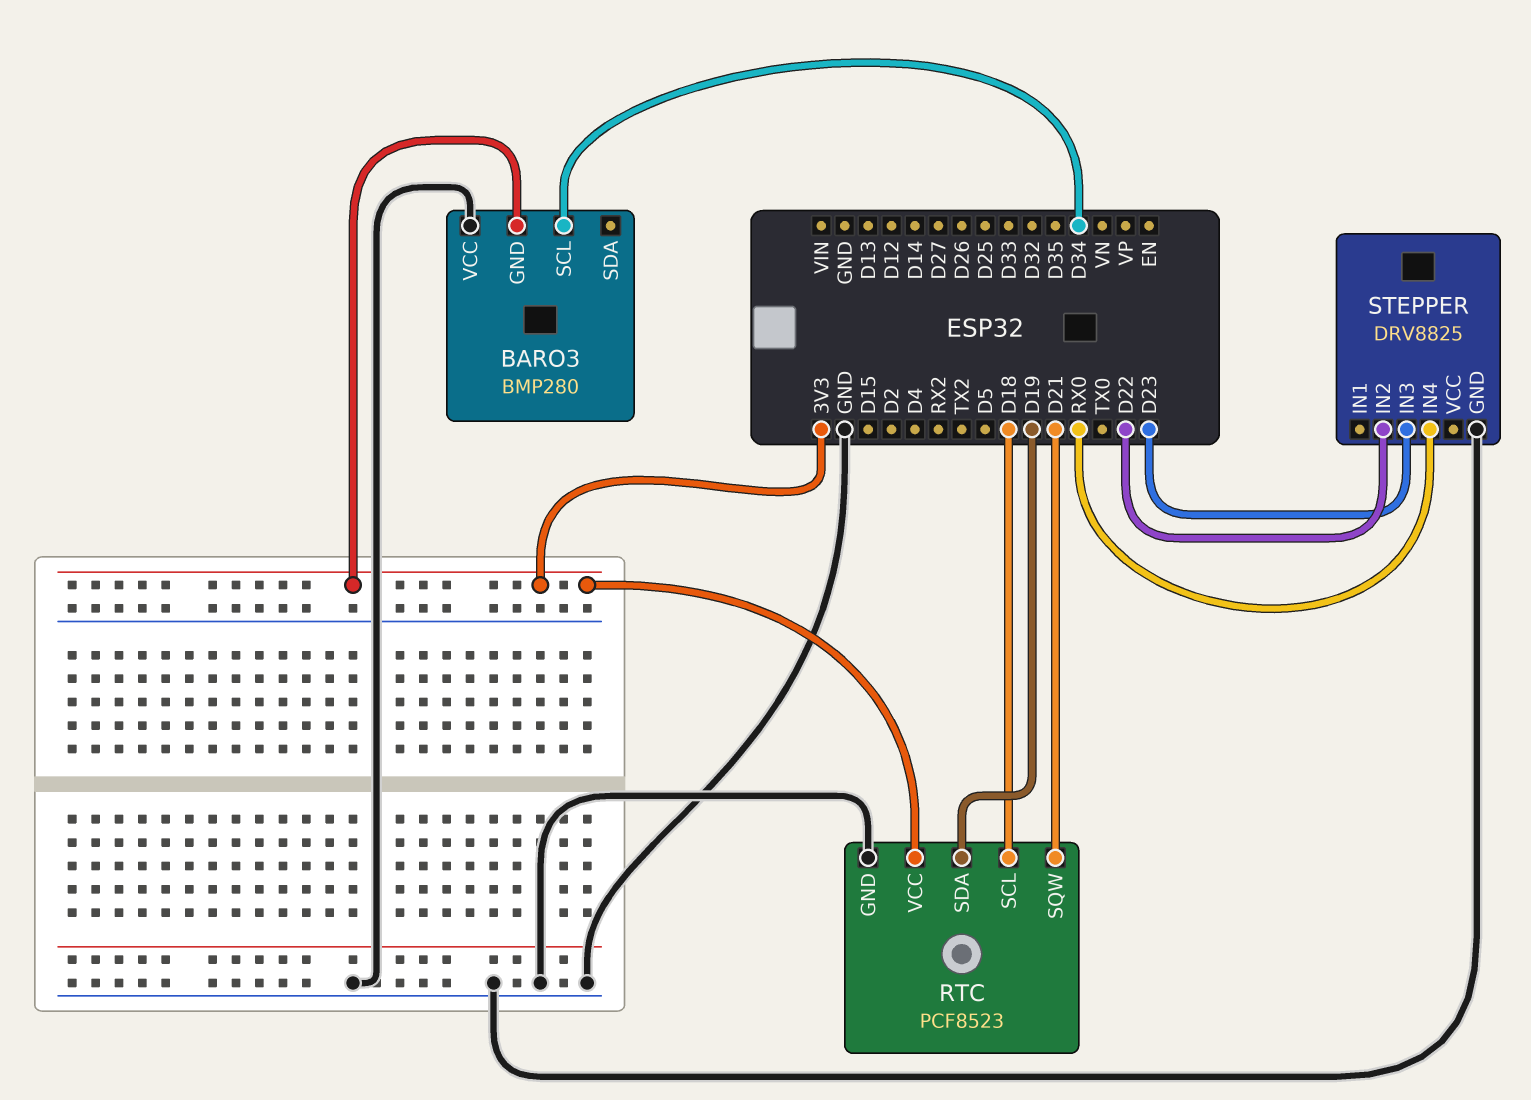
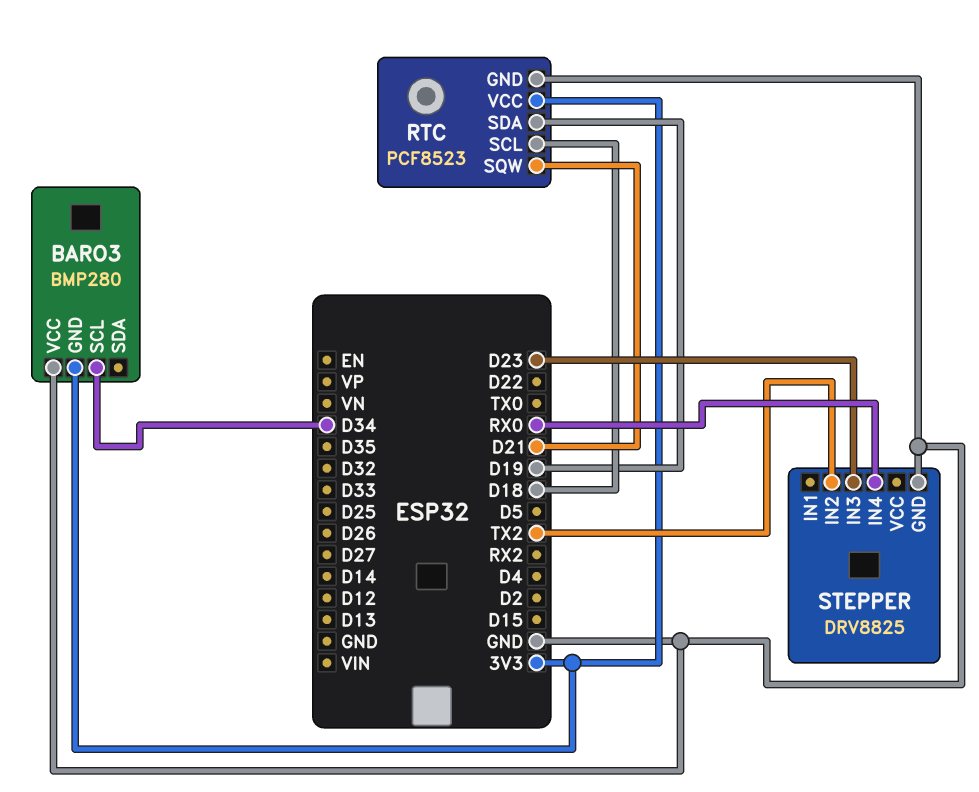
STEPPER pin IN2: D22 -> TX2

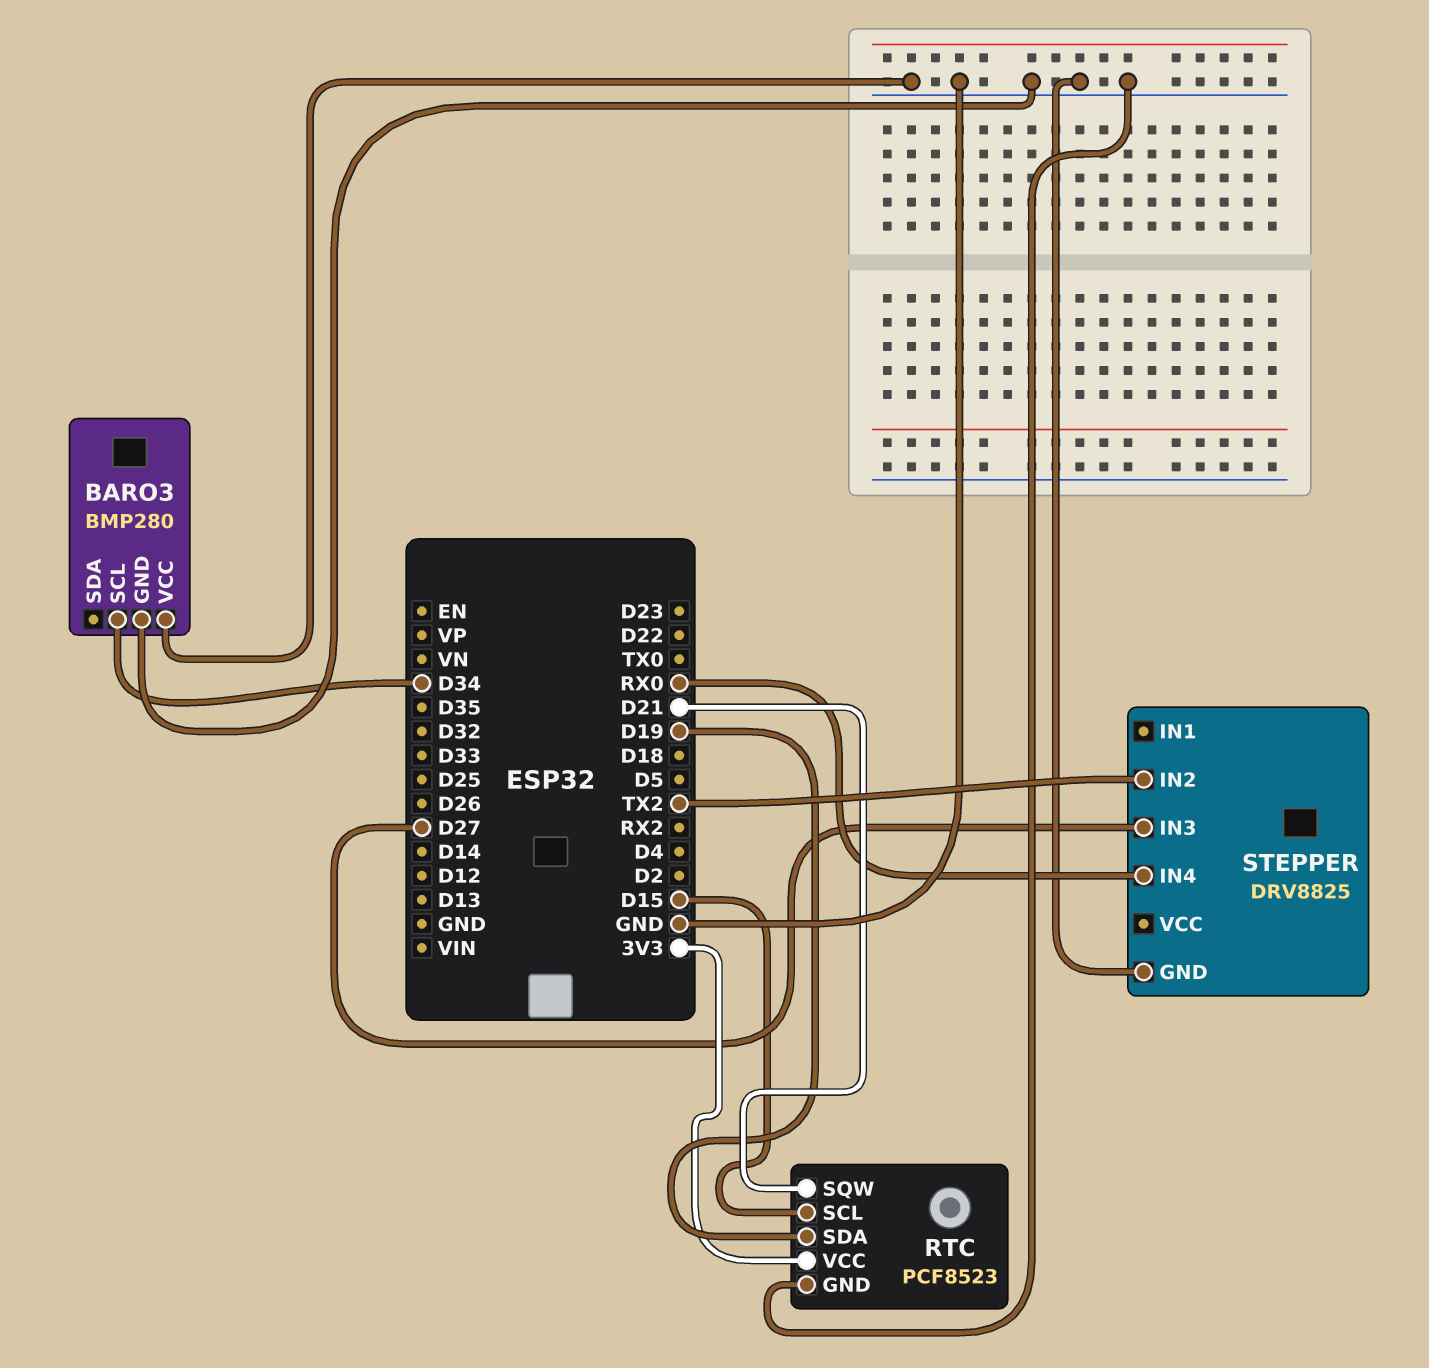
BARO3 pin GND: 3V3 -> GND
RTC pin SCL: D18 -> D15
STEPPER pin IN3: D23 -> D27

